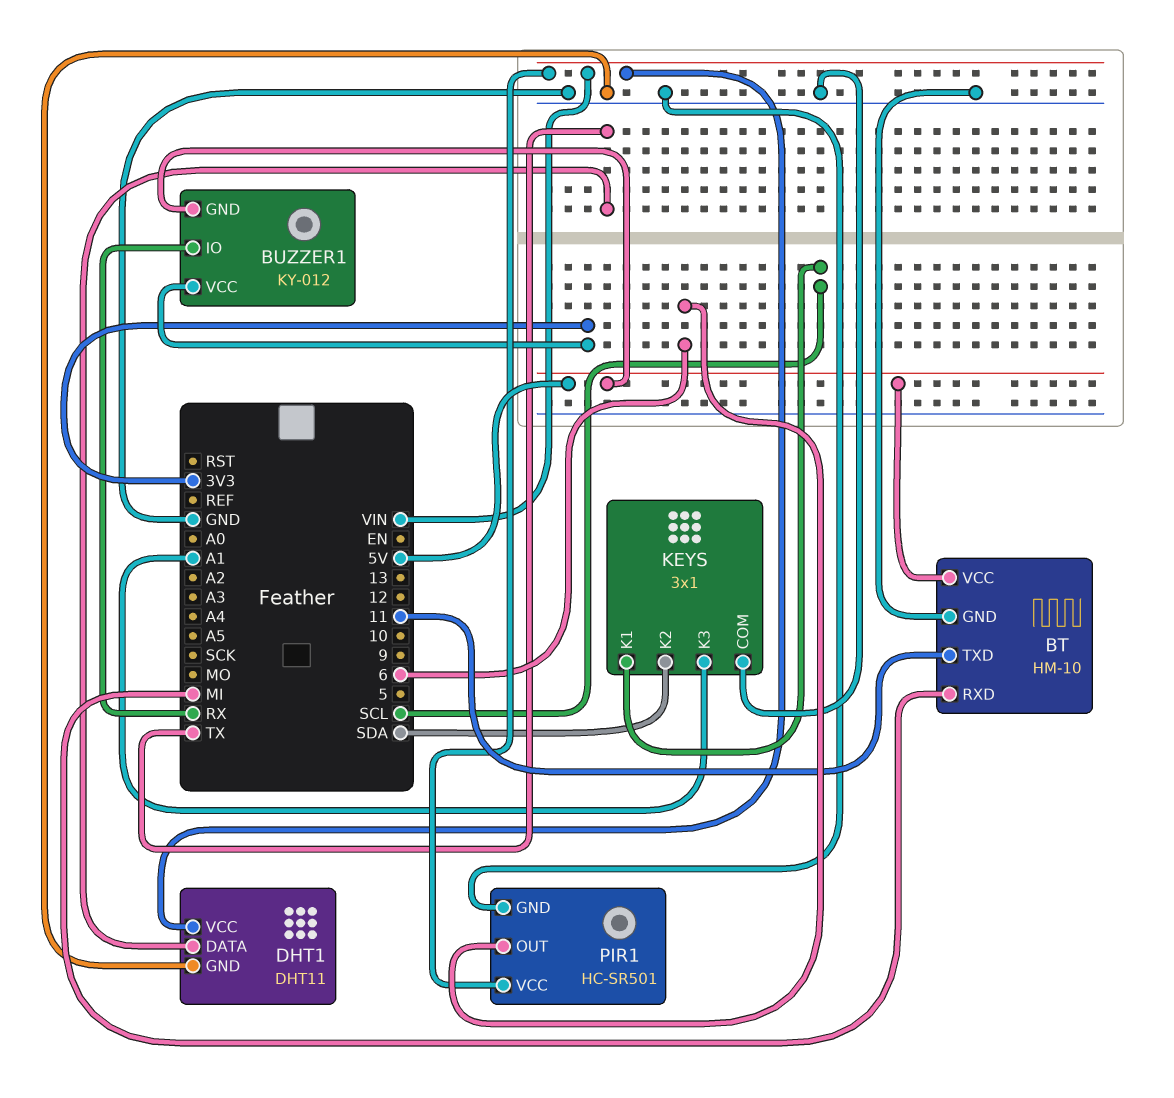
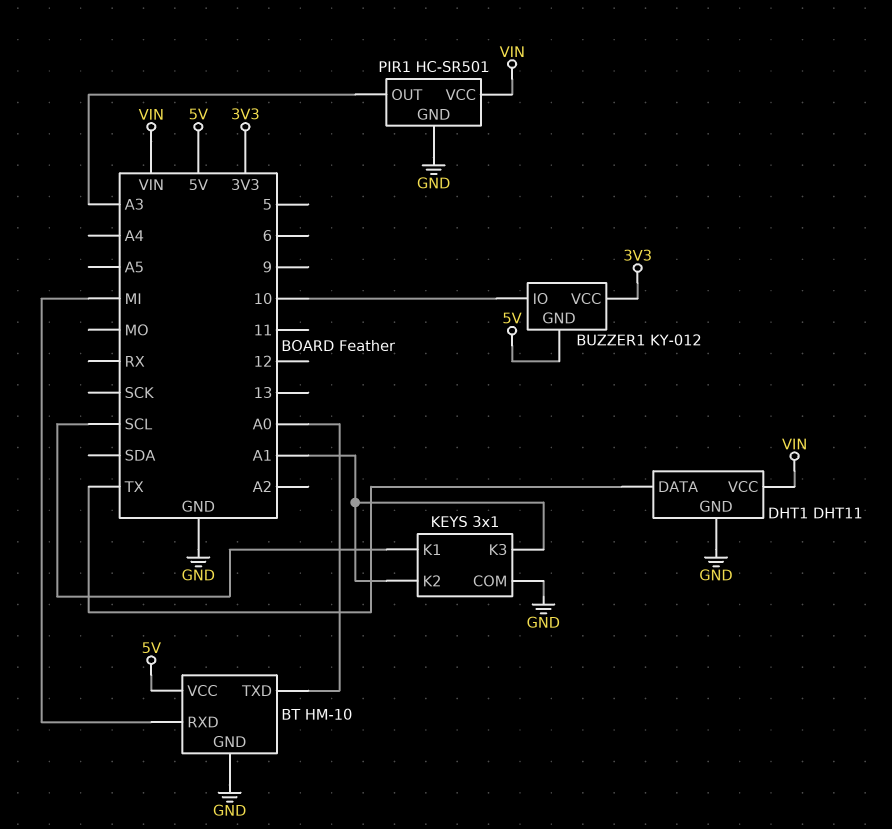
BT pin TXD: 11 -> A0
BUZZER1 pin IO: RX -> 10
KEYS pin K2: SDA -> A1
PIR1 pin OUT: 6 -> A3

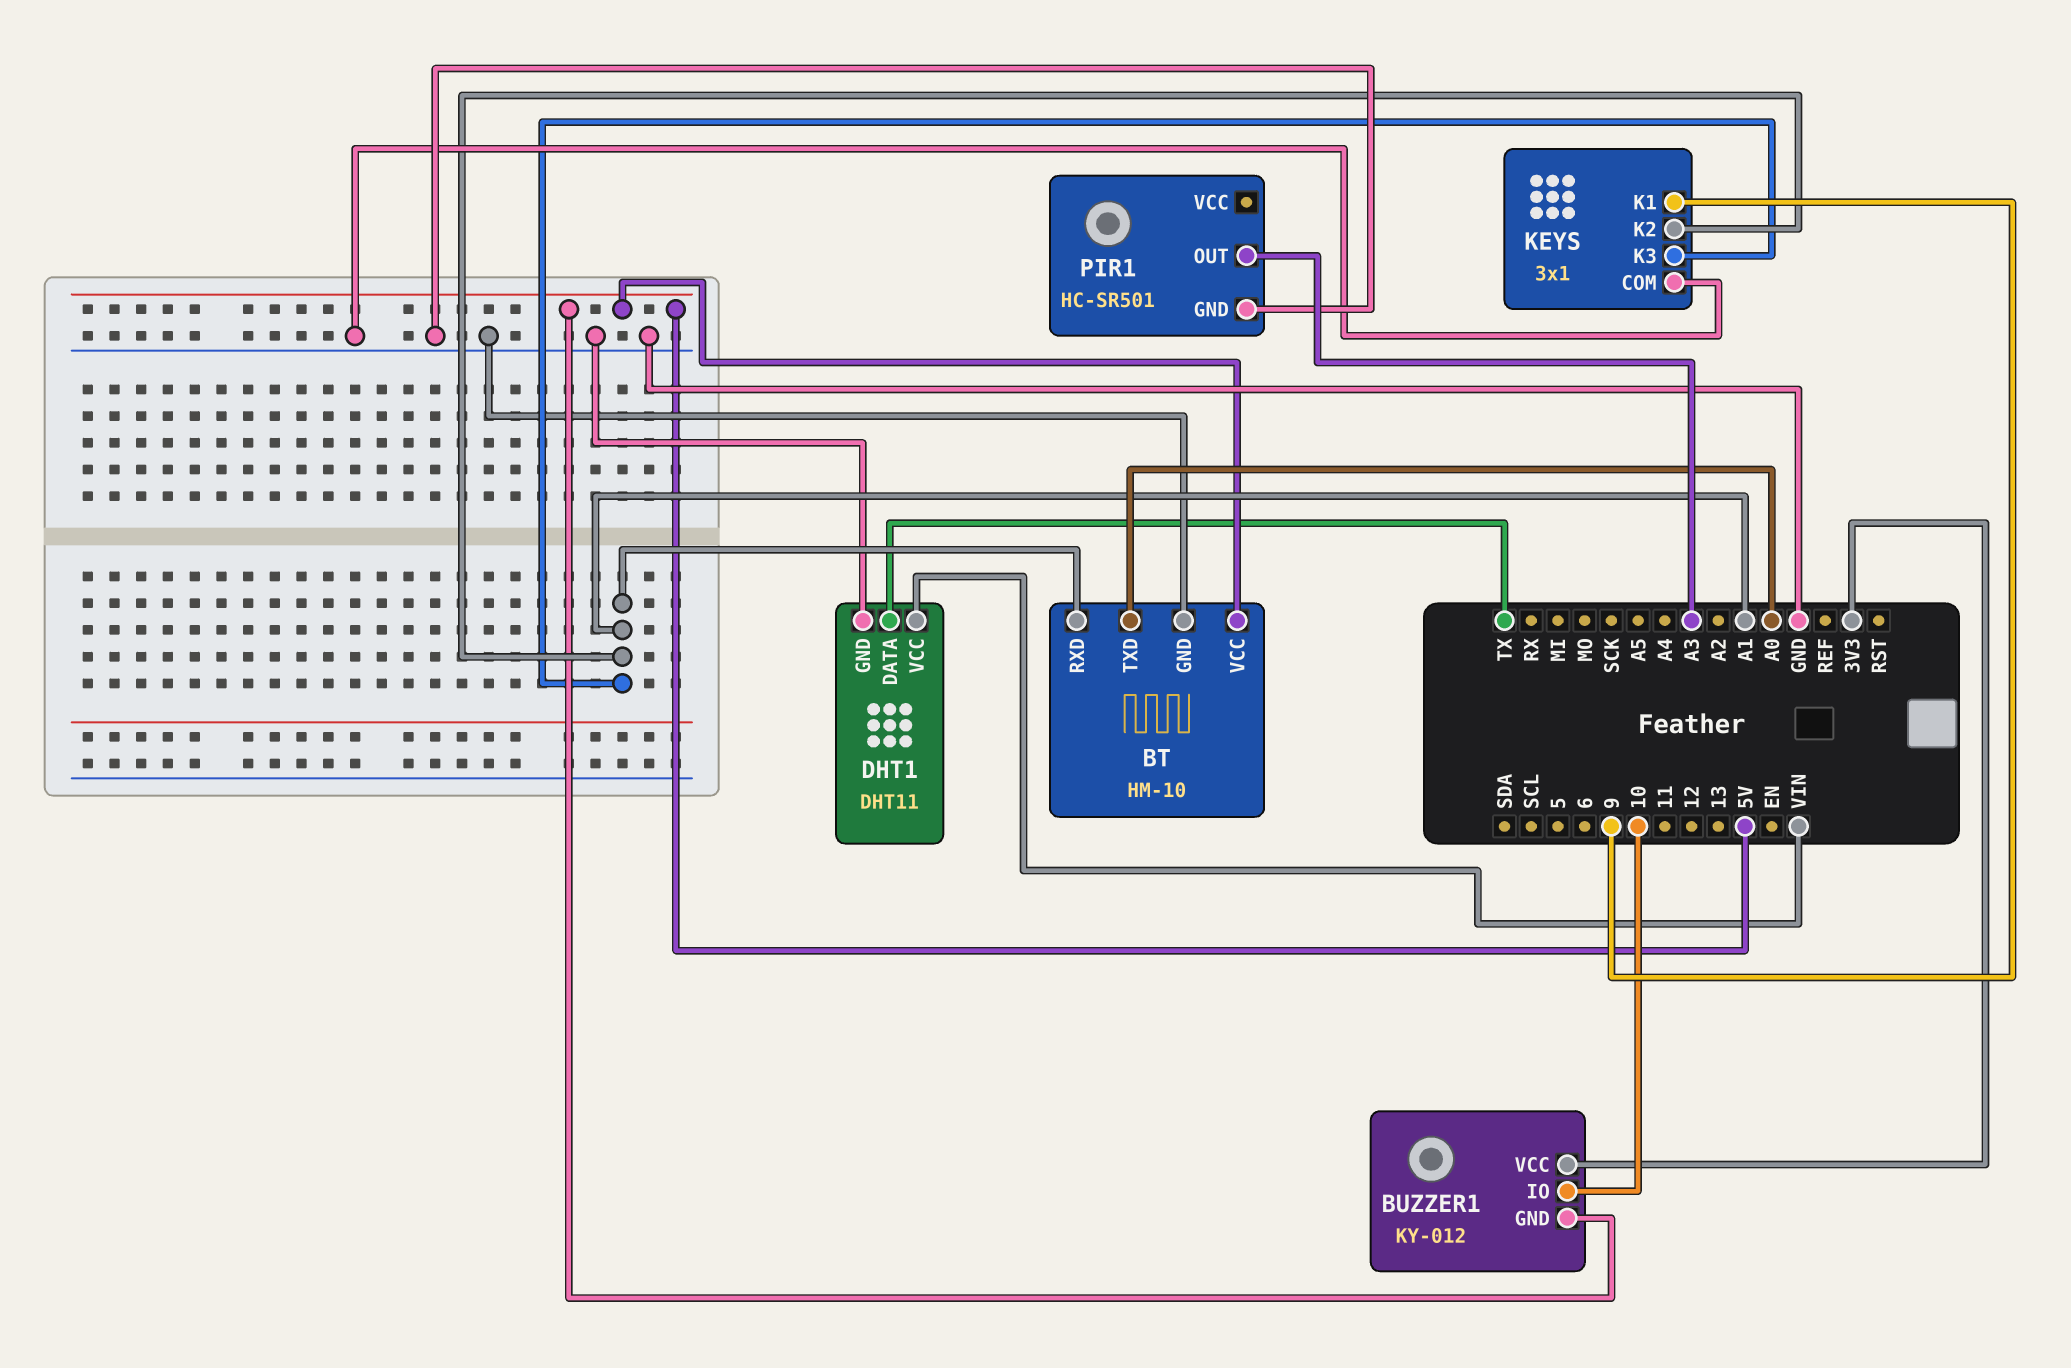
BT pin RXD: MI -> A1
KEYS pin K1: SCL -> 9
PIR1 pin VCC: VIN -> none

